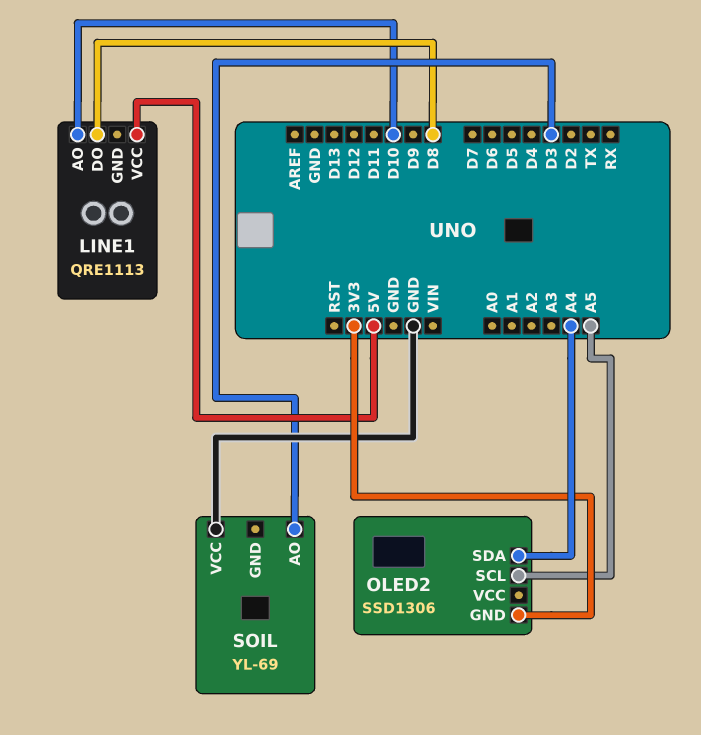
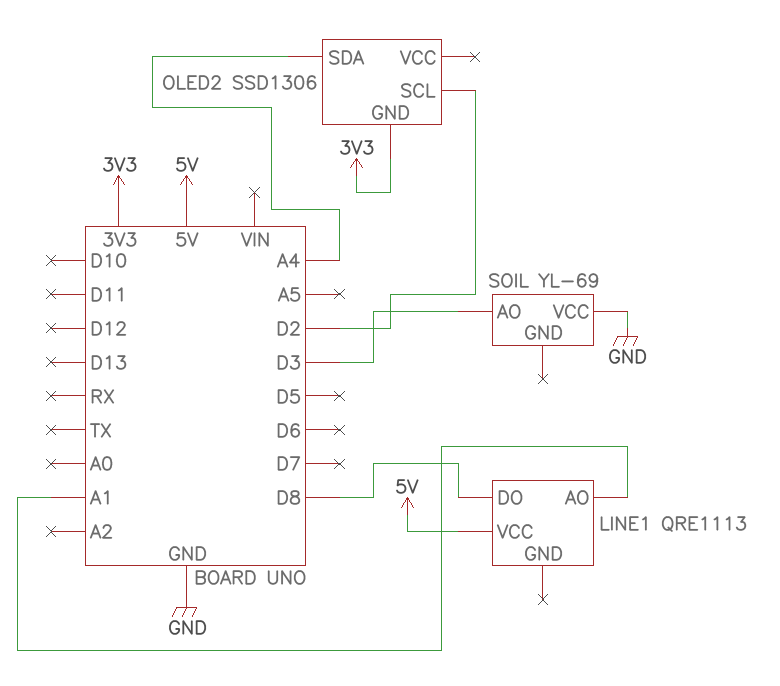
LINE1 pin AO: D10 -> A1
OLED2 pin SCL: A5 -> D2

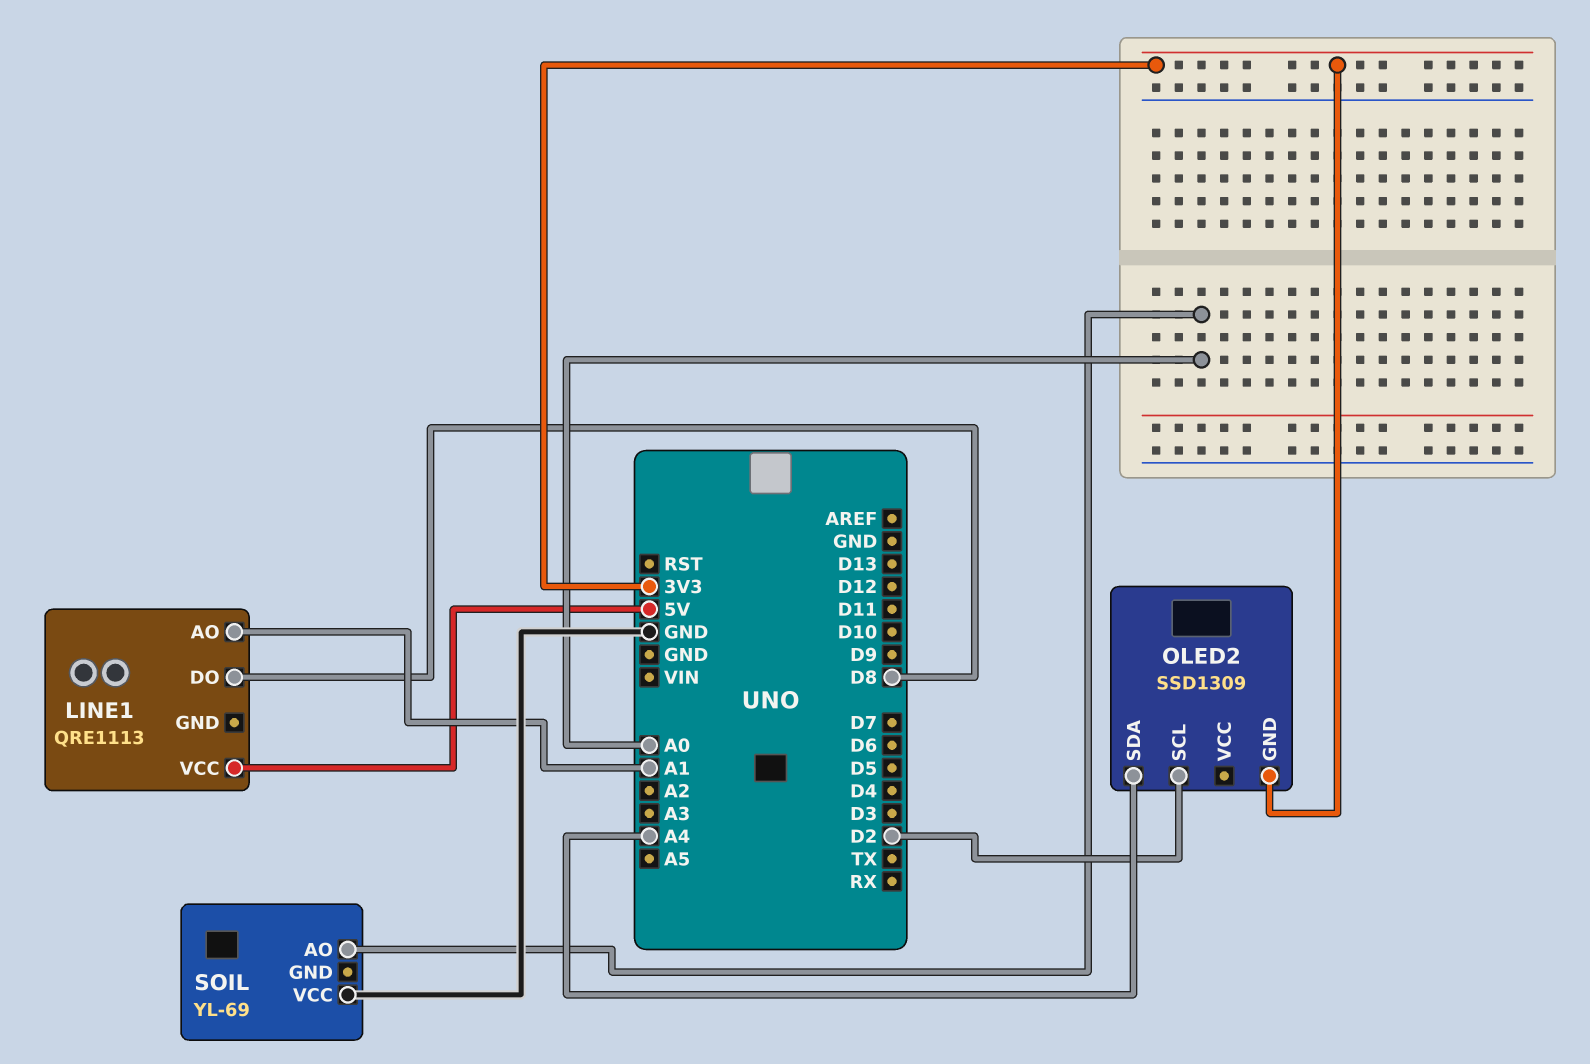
OLED2: SSD1306 -> SSD1309
SOIL pin AO: D3 -> A0

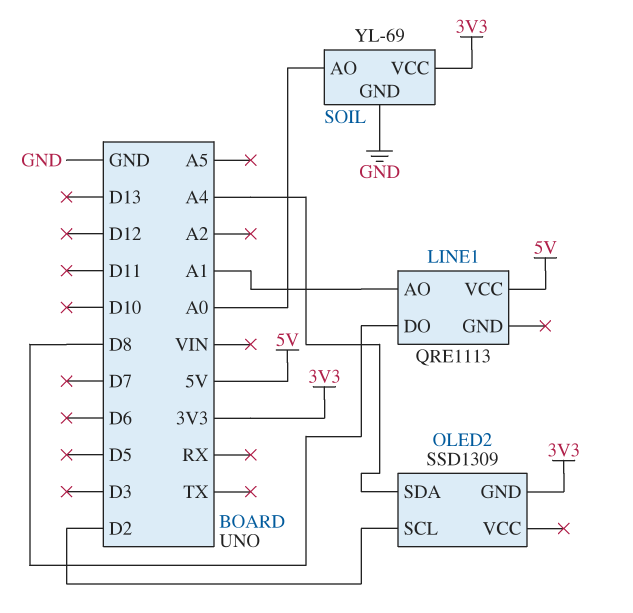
SOIL pin GND: none -> GND
SOIL pin VCC: GND -> 3V3

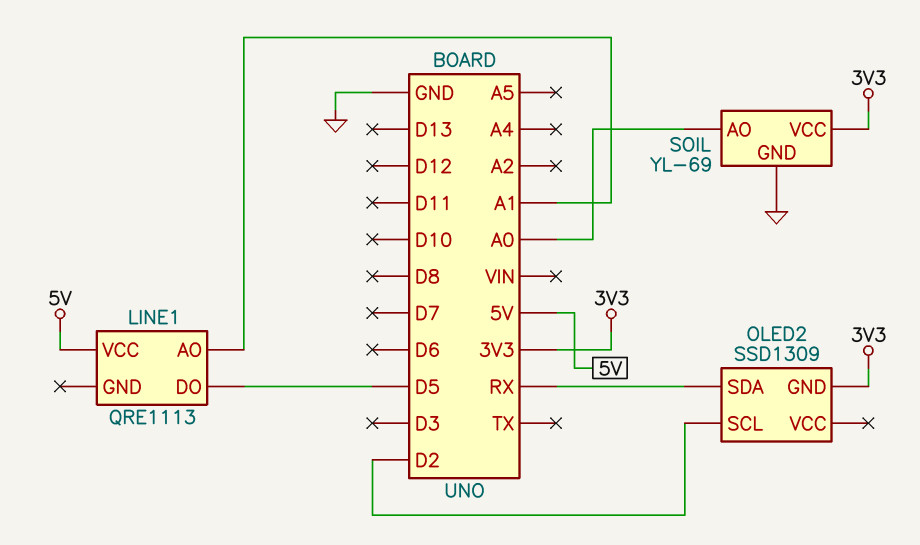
LINE1 pin DO: D8 -> D5
OLED2 pin SDA: A4 -> RX

